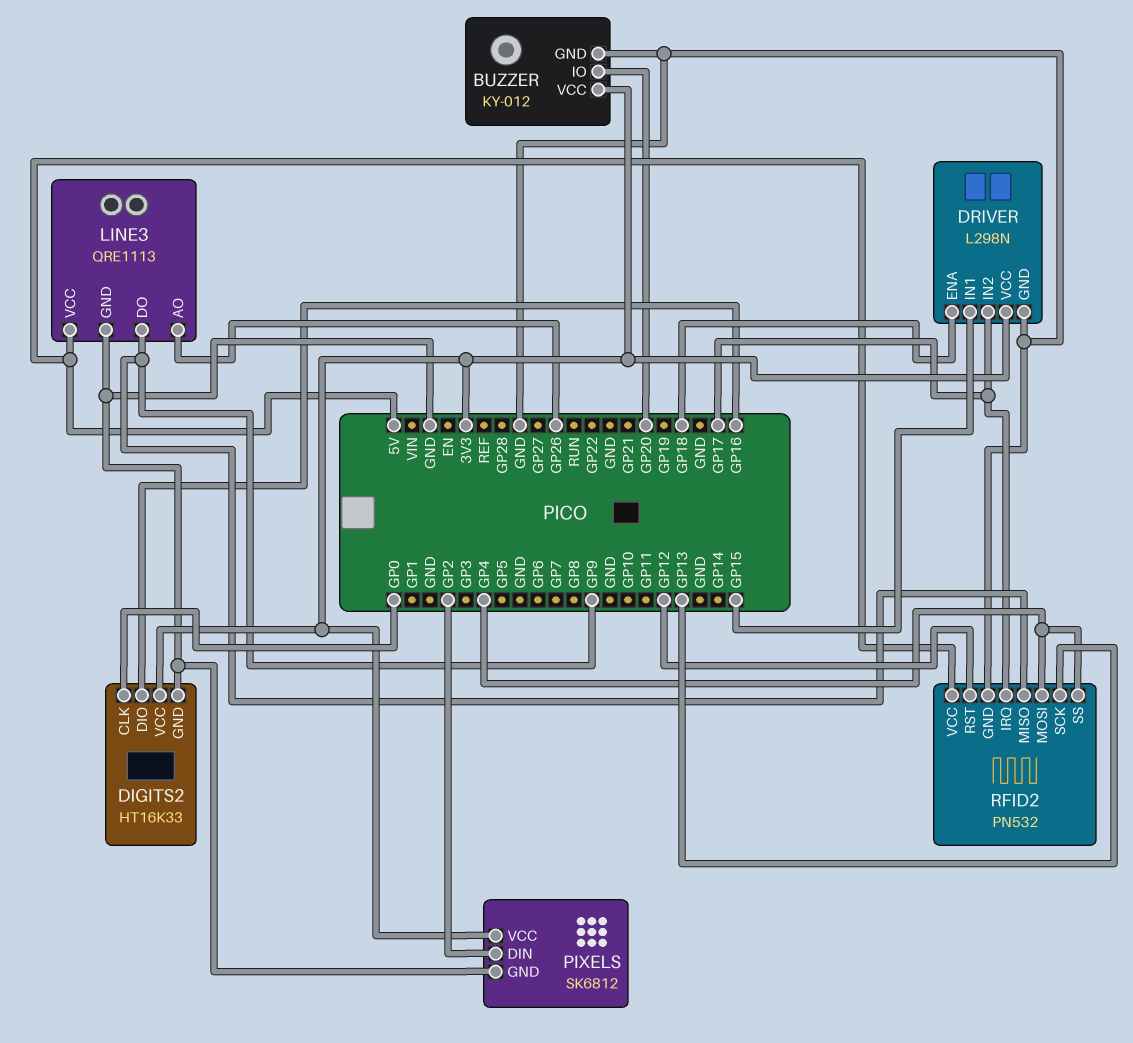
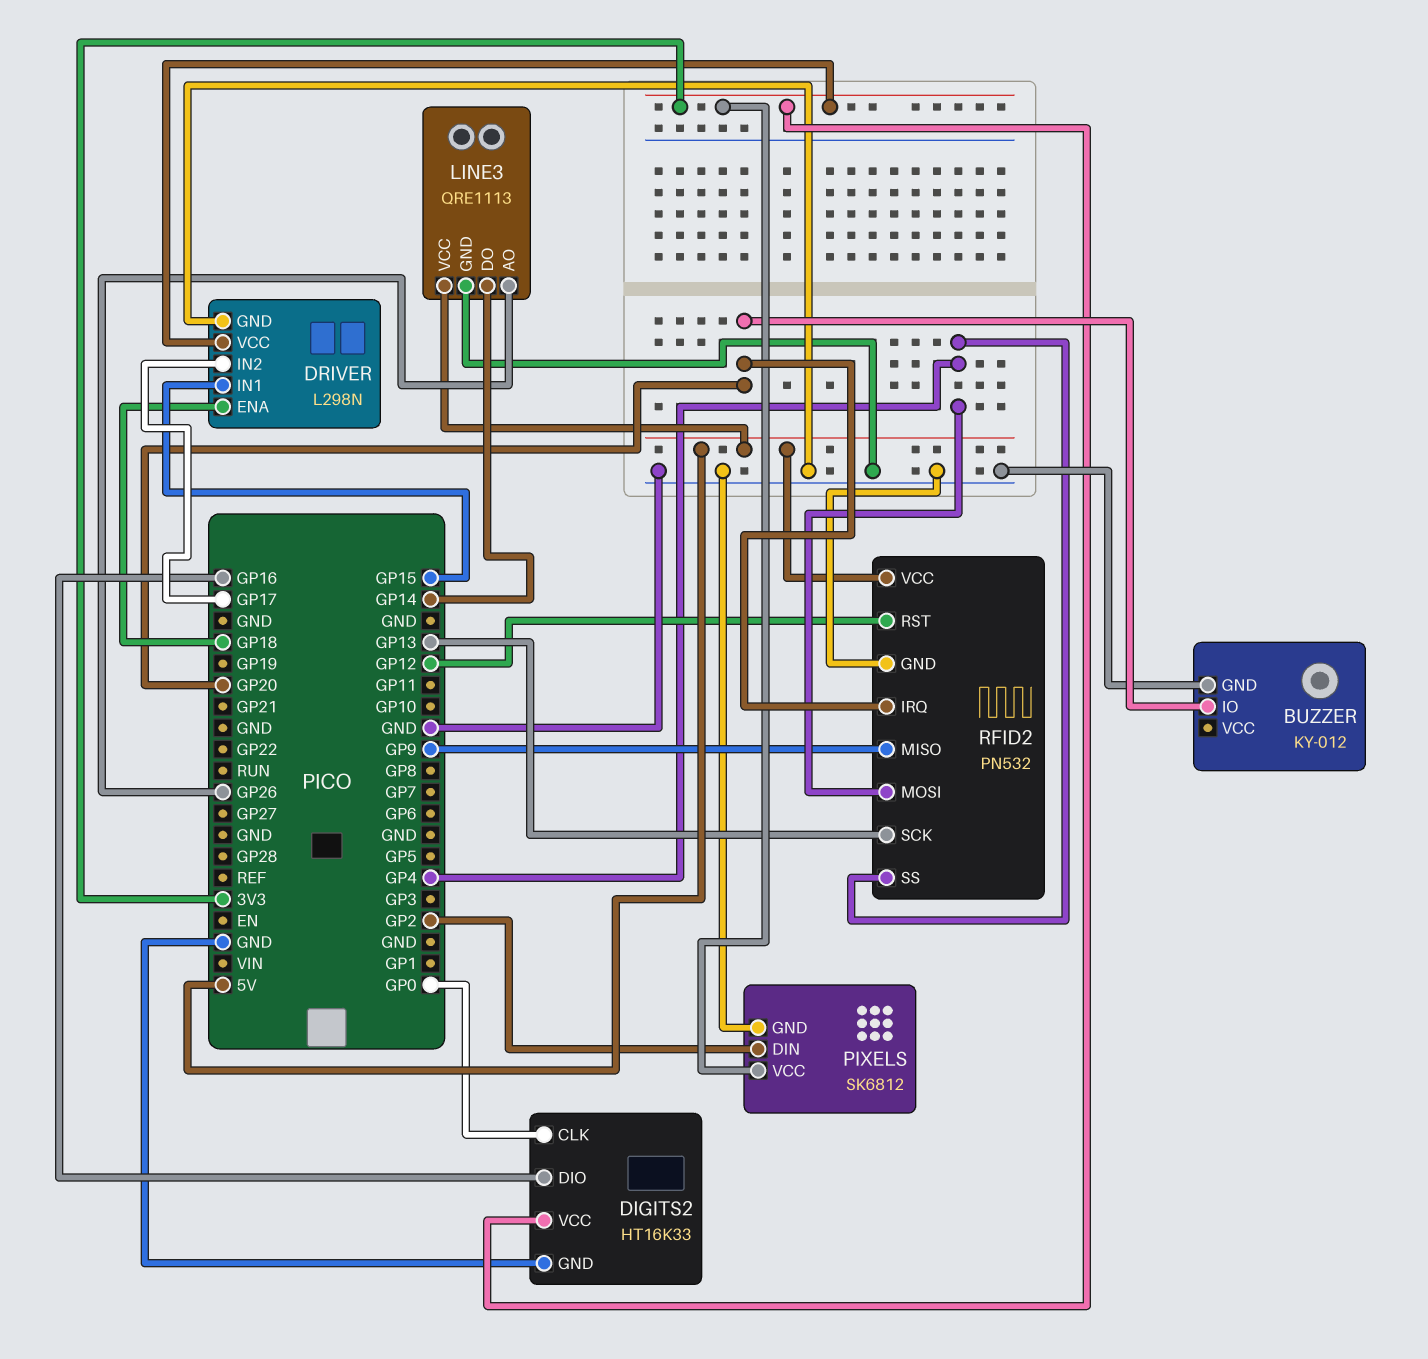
BUZZER pin VCC: 3V3 -> none
LINE3 pin DO: GP9 -> GP14
RFID2 pin IRQ: GP17 -> GP20

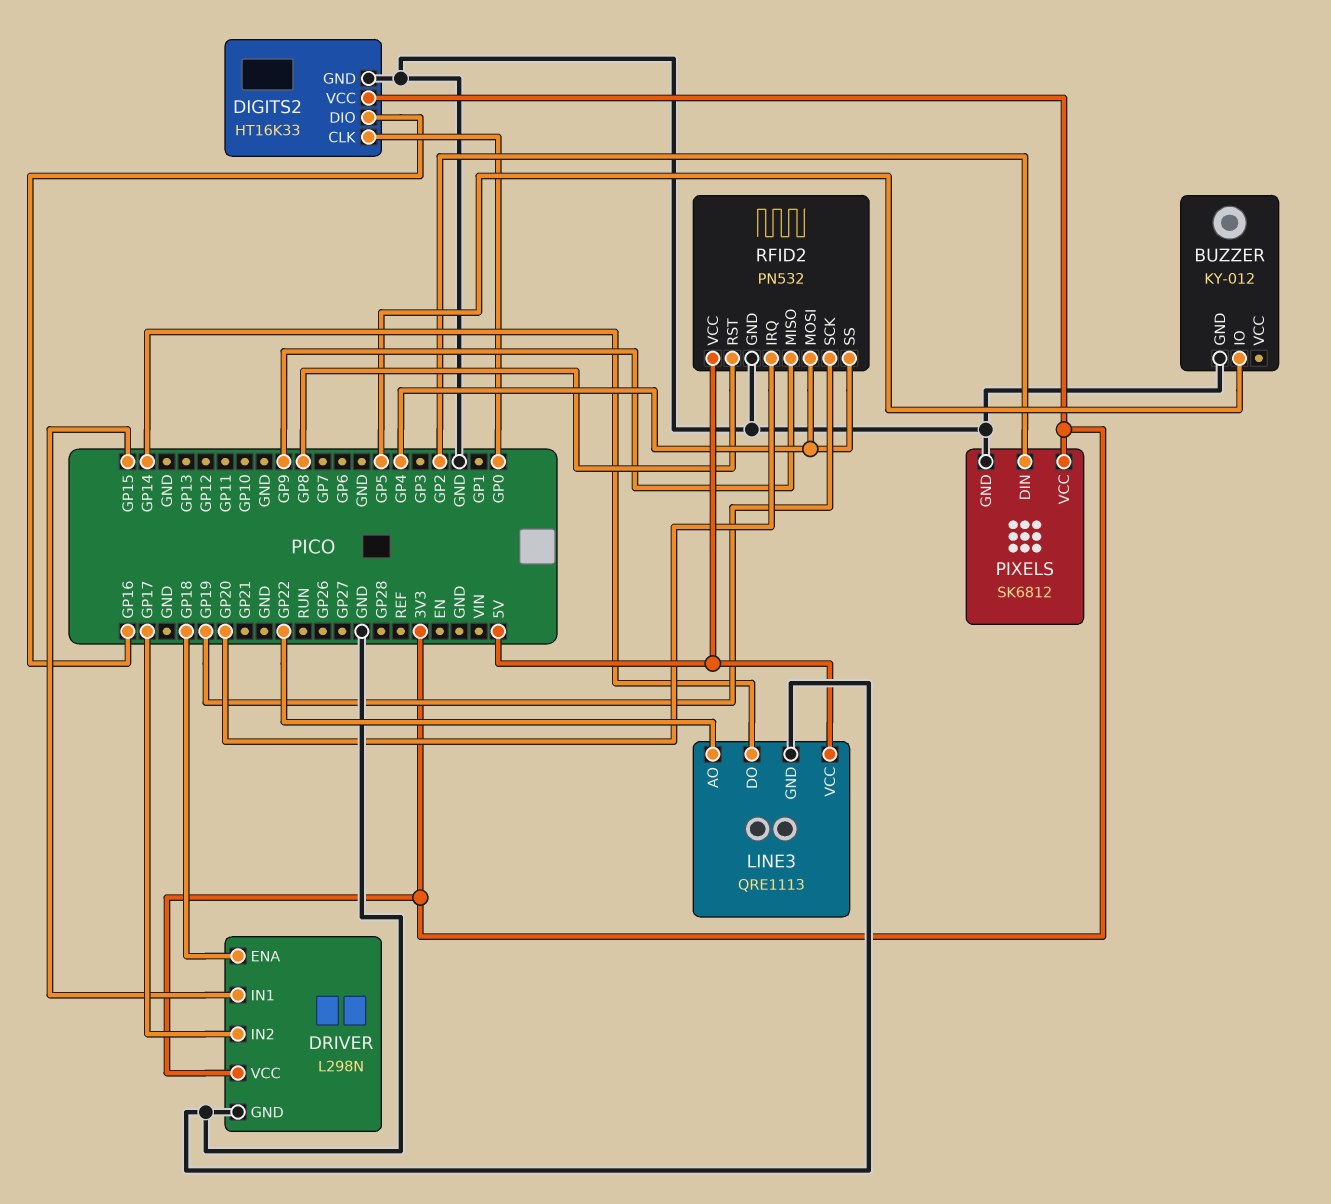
BUZZER pin IO: GP20 -> GP5
LINE3 pin AO: GP26 -> GP22
RFID2 pin RST: GP12 -> GP8
RFID2 pin SCK: GP13 -> GP19

